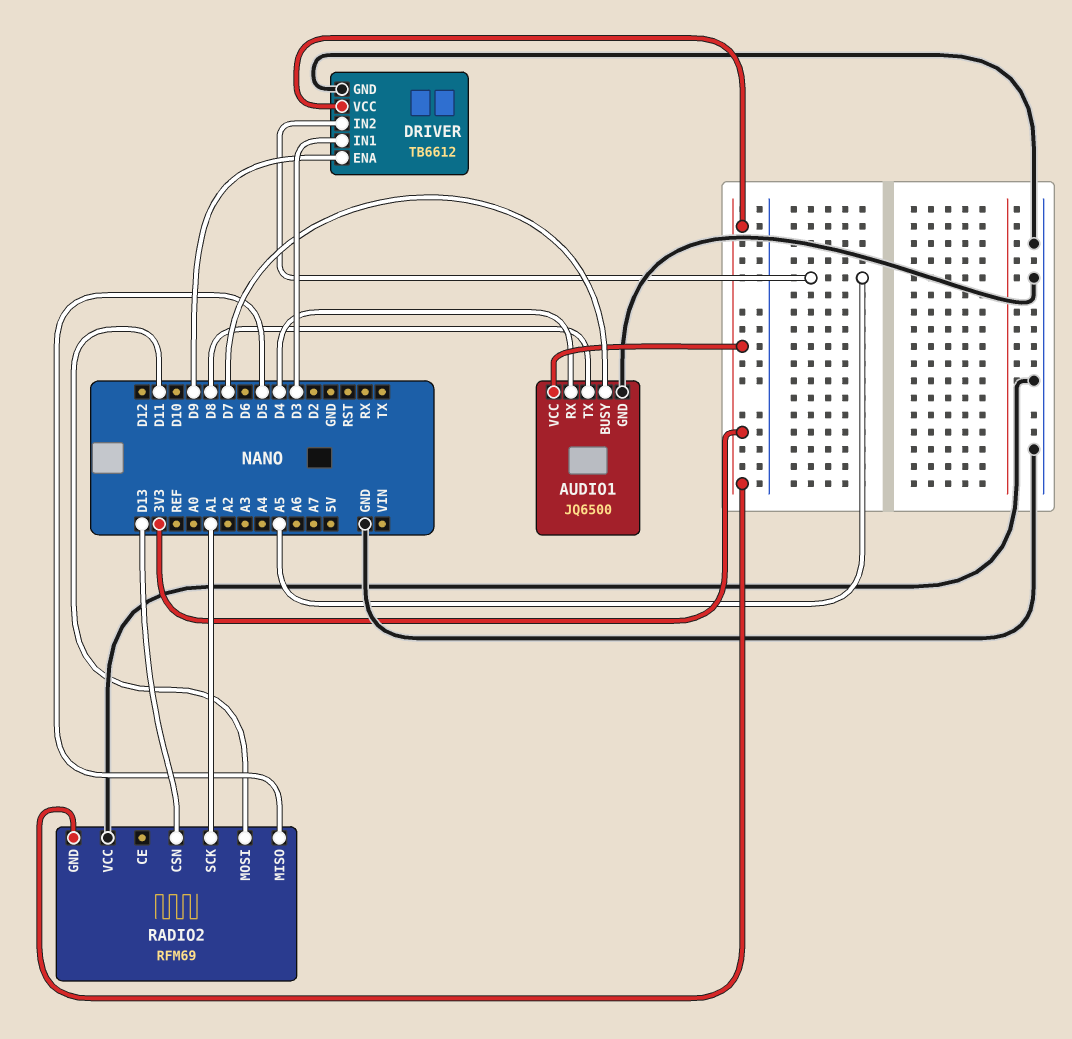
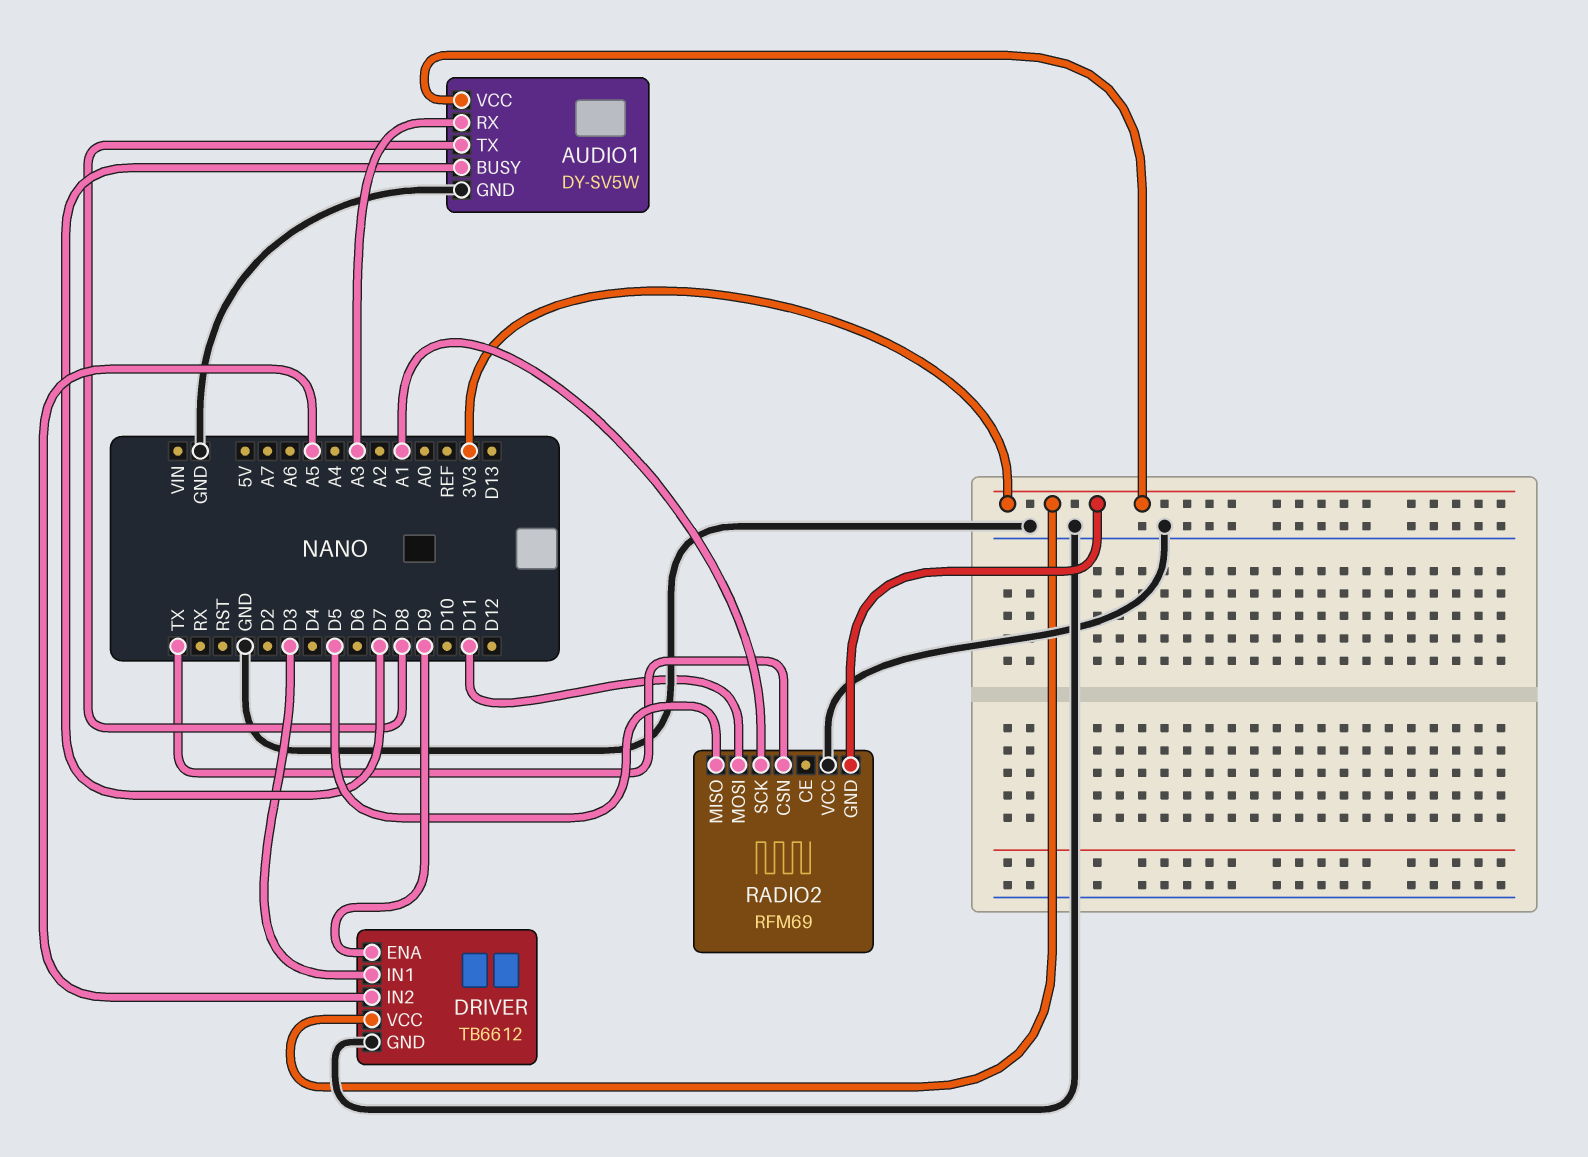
AUDIO1: JQ6500 -> DY-SV5W
AUDIO1 pin RX: D4 -> A3
RADIO2 pin CSN: D13 -> TX

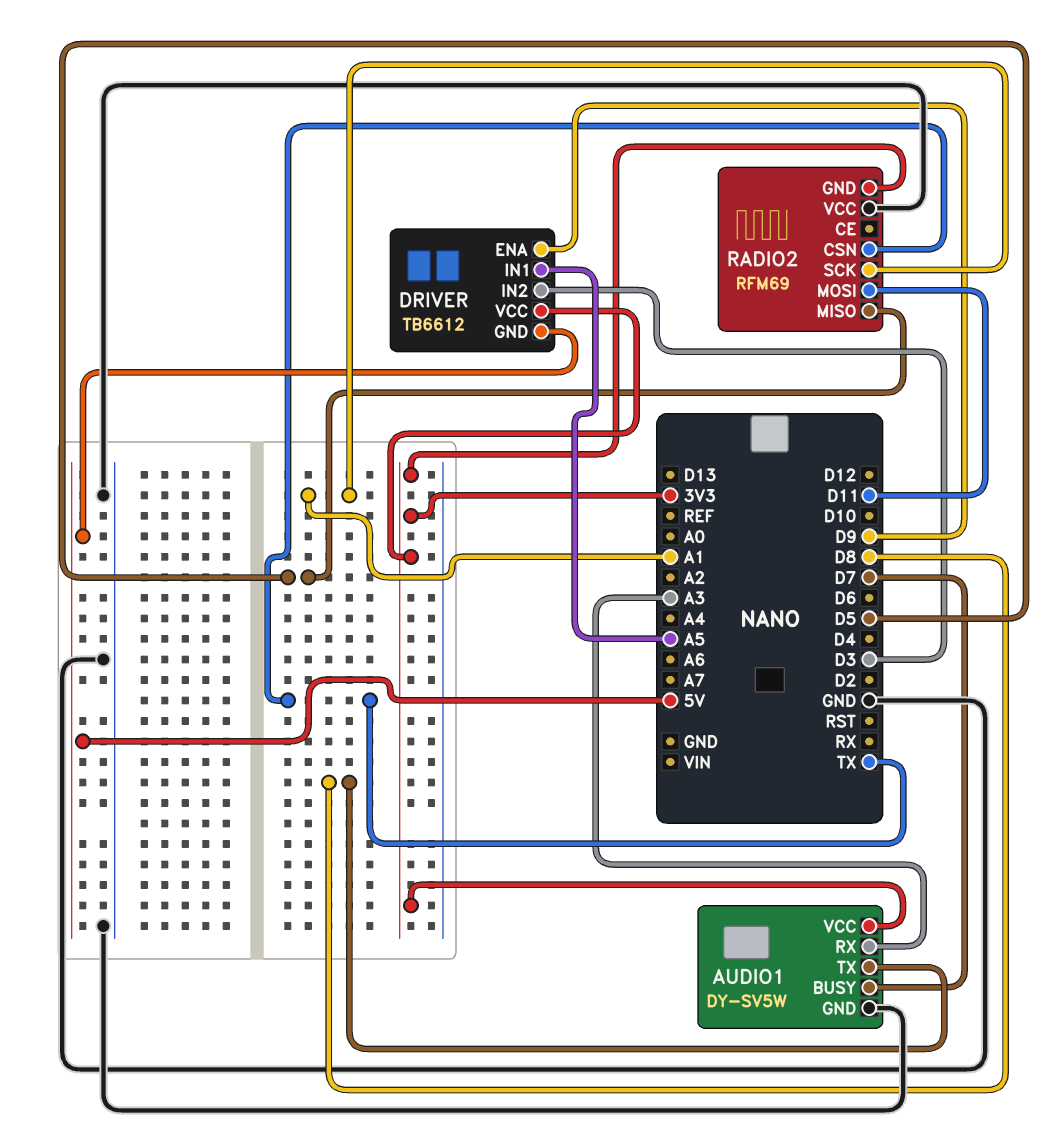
DRIVER pin GND: GND -> 5V
DRIVER pin IN1: D3 -> A5
DRIVER pin IN2: A5 -> D3

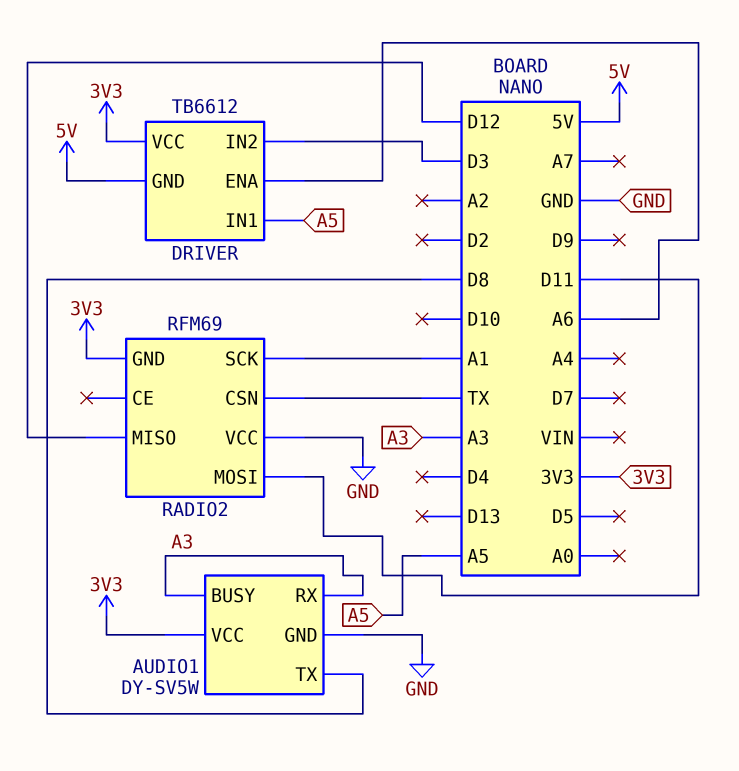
AUDIO1 pin BUSY: D7 -> A3
DRIVER pin ENA: D9 -> A6
RADIO2 pin MISO: D5 -> D12

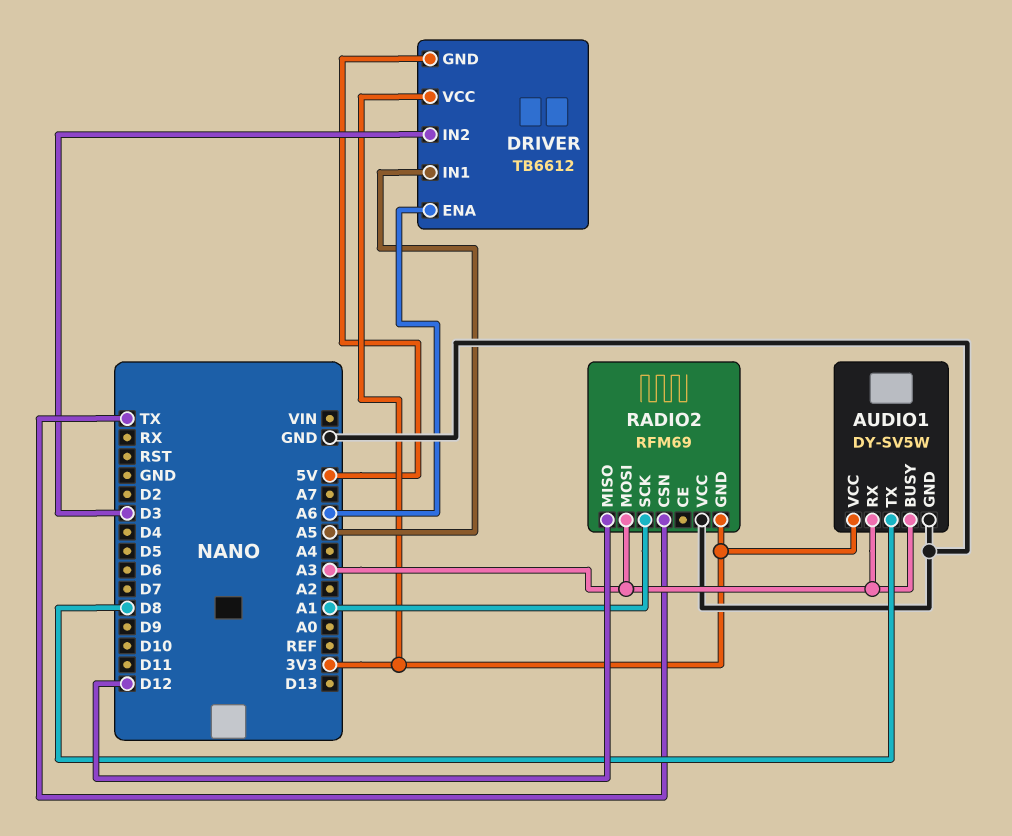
RADIO2 pin MOSI: D11 -> A3

